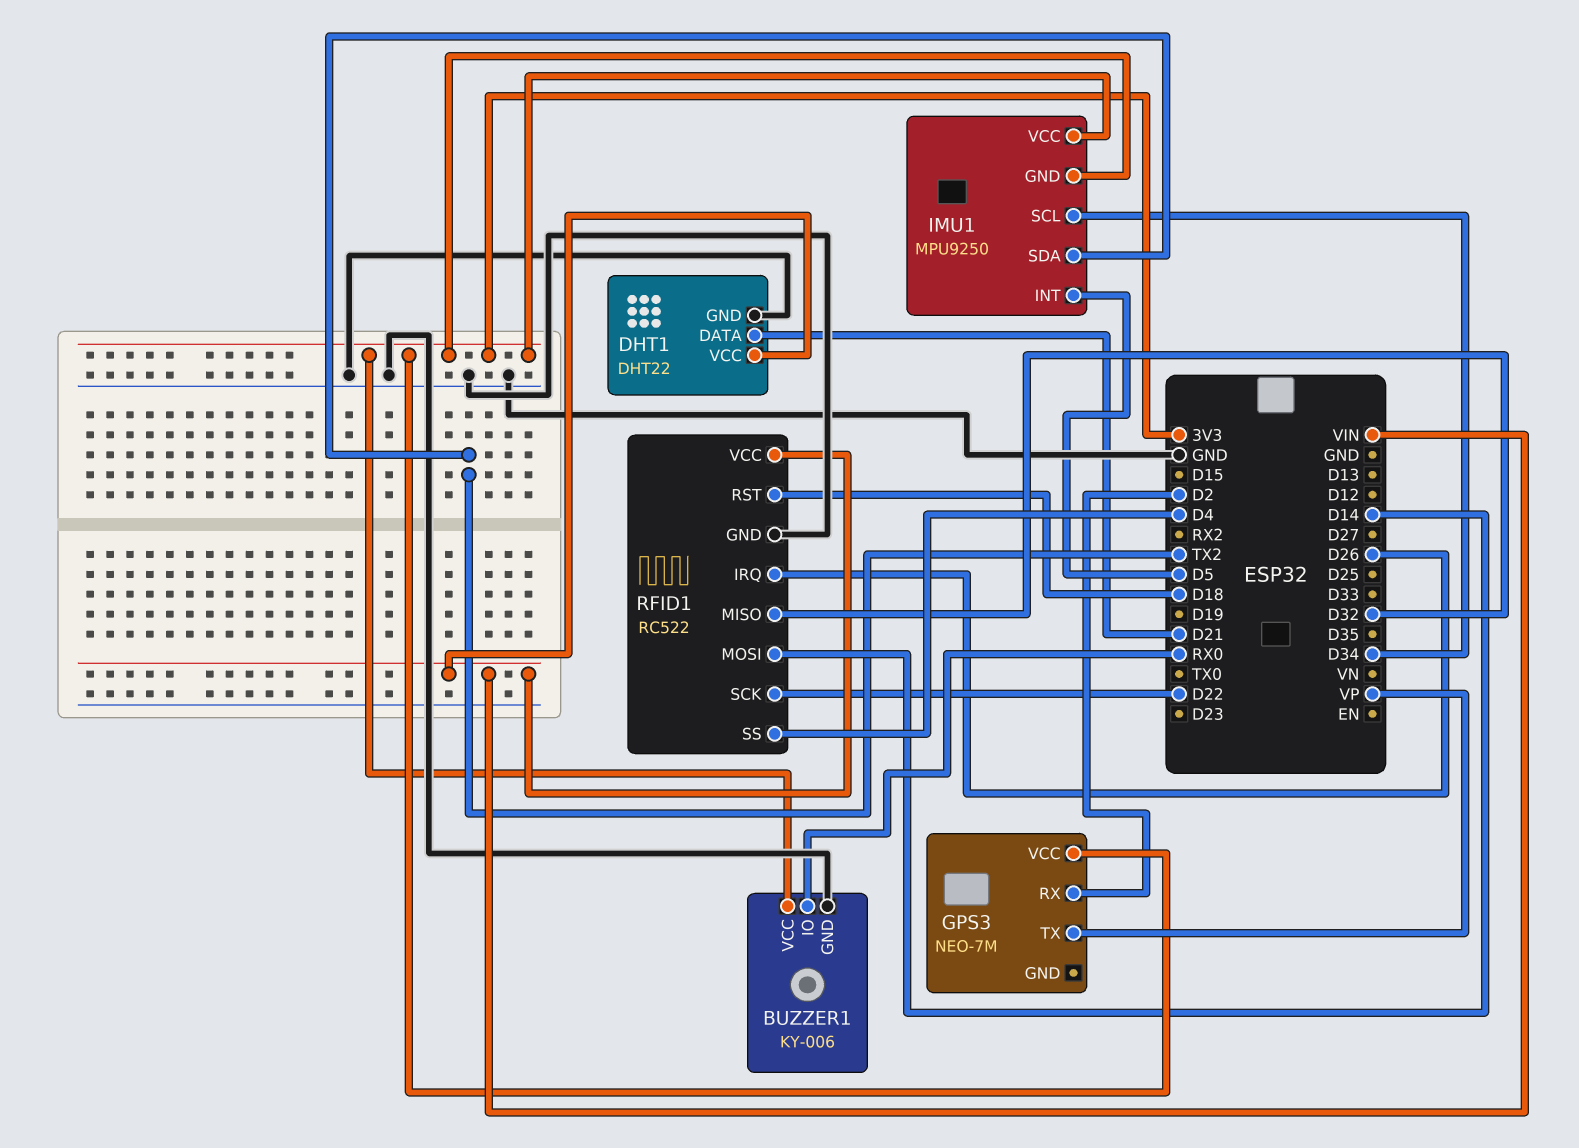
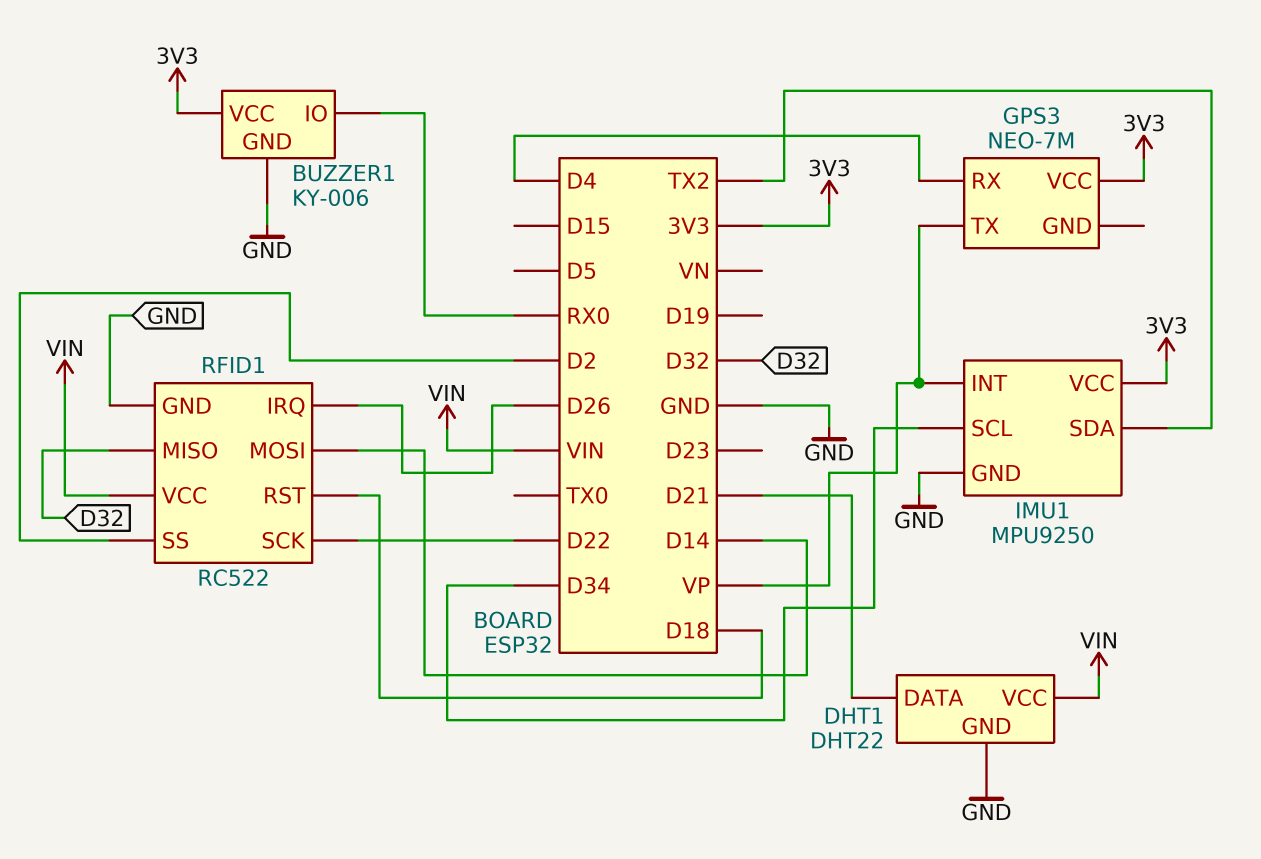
GPS3 pin RX: D2 -> D4
IMU1 pin GND: 3V3 -> GND
IMU1 pin INT: D5 -> VP
RFID1 pin SS: D4 -> D2

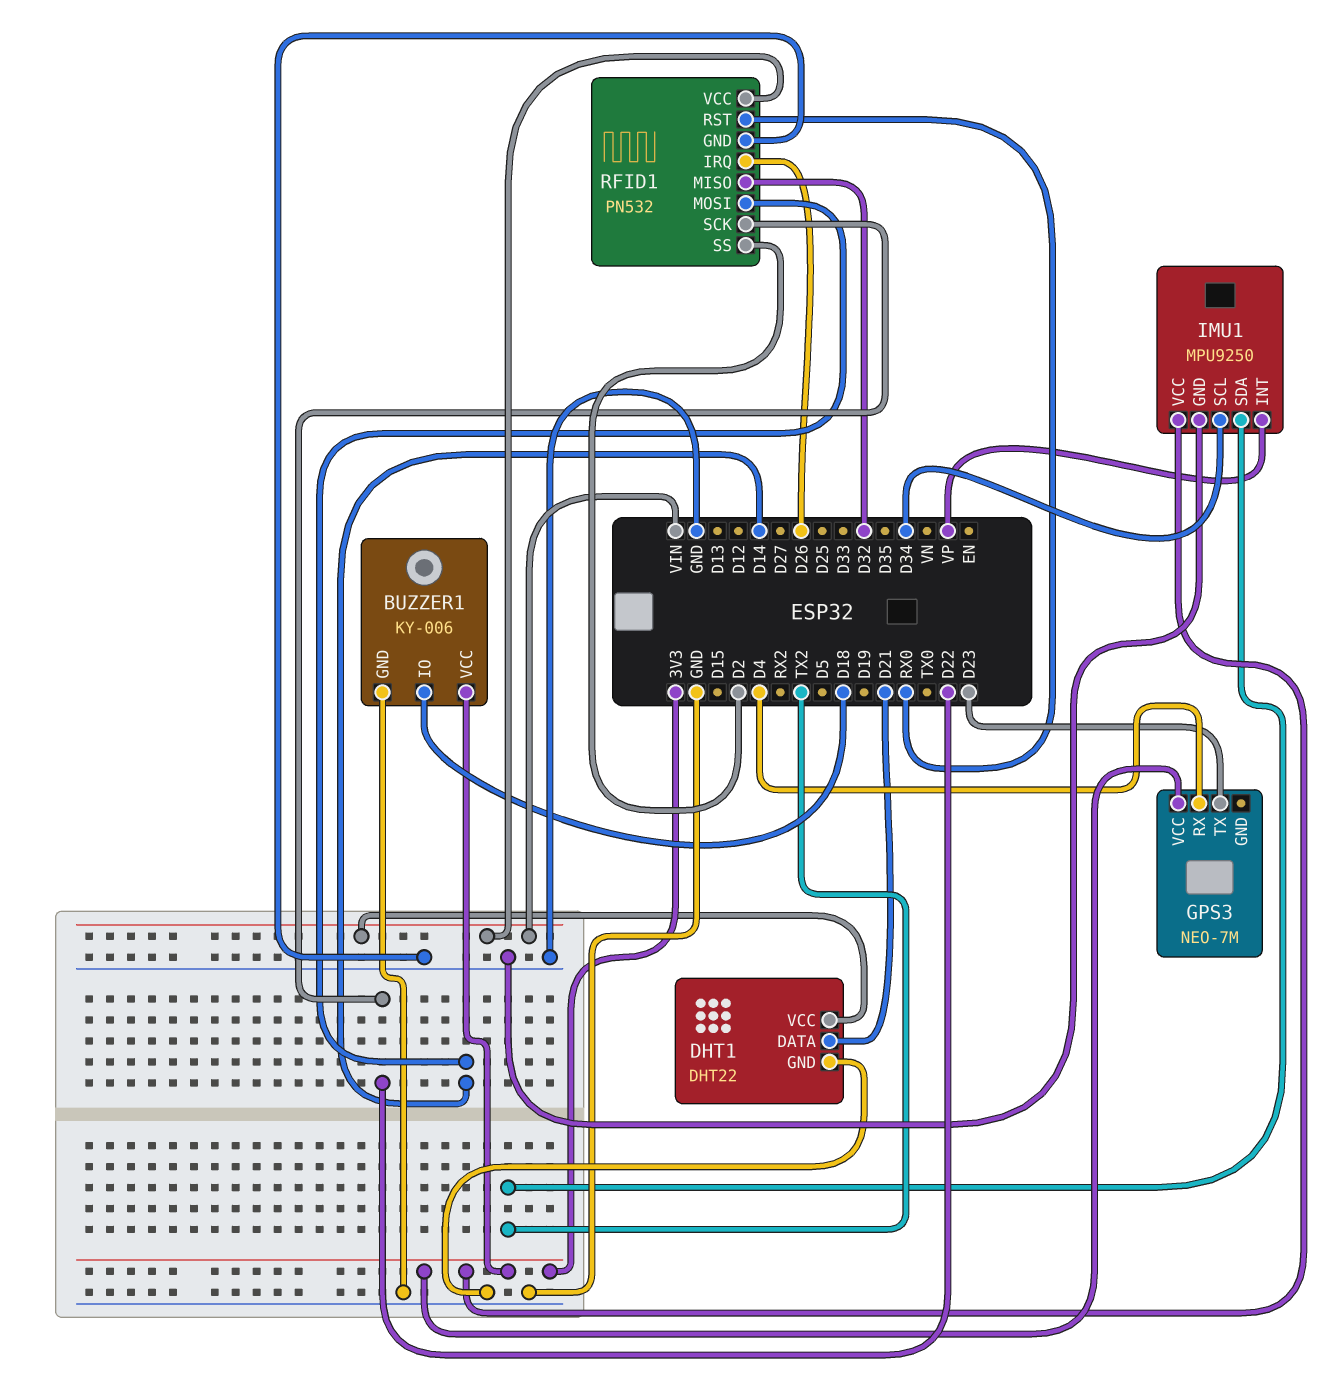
BUZZER1 pin IO: RX0 -> D18
GPS3 pin TX: VP -> D23
RFID1: RC522 -> PN532
RFID1 pin RST: D18 -> RX0

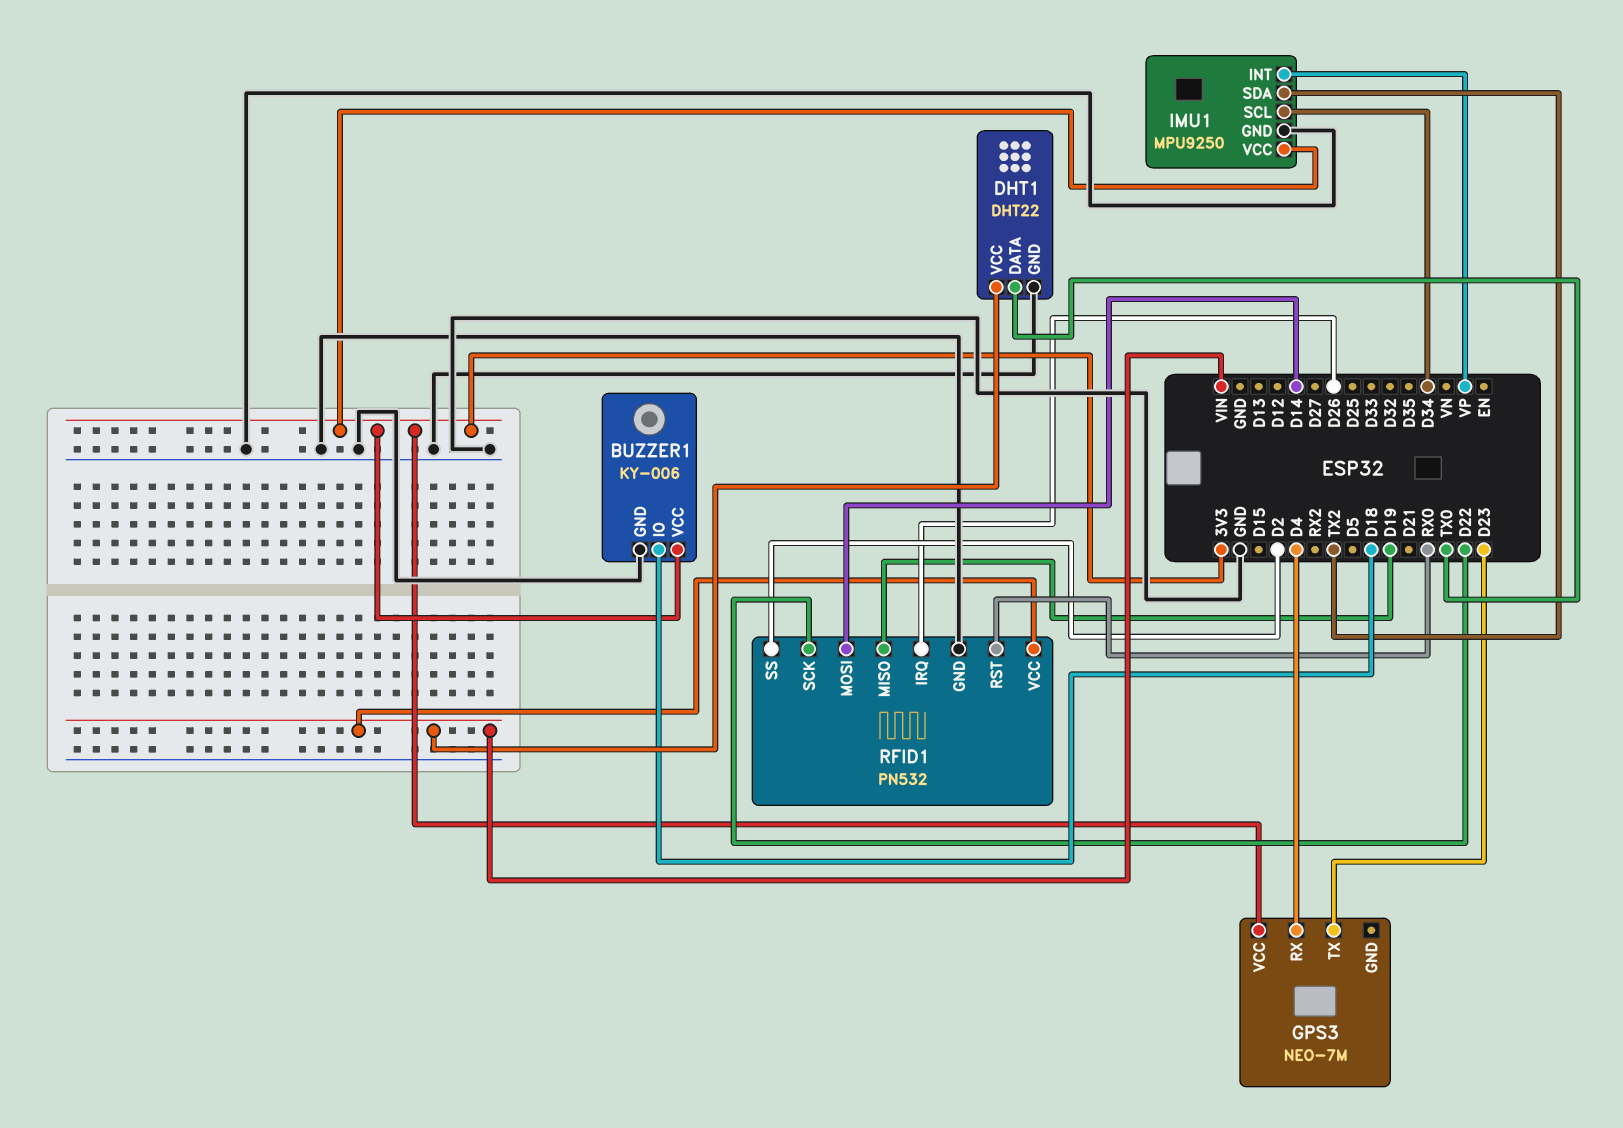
DHT1 pin DATA: D21 -> TX0
RFID1 pin MISO: D32 -> D19

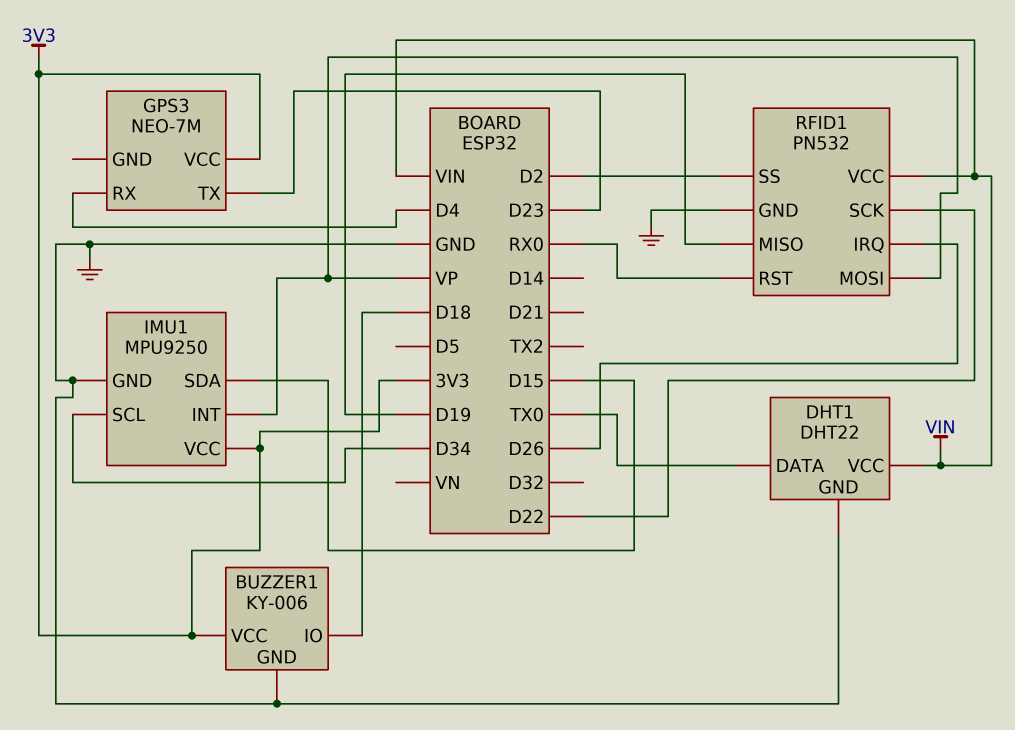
IMU1 pin SDA: TX2 -> D15
RFID1 pin MOSI: D14 -> VP

